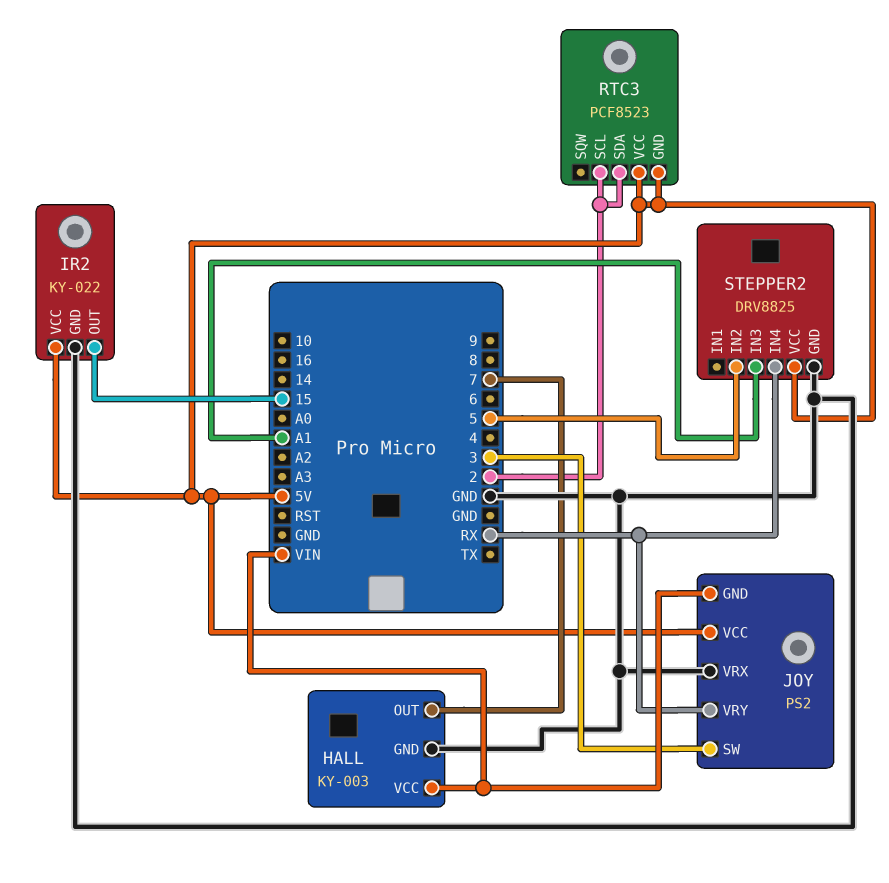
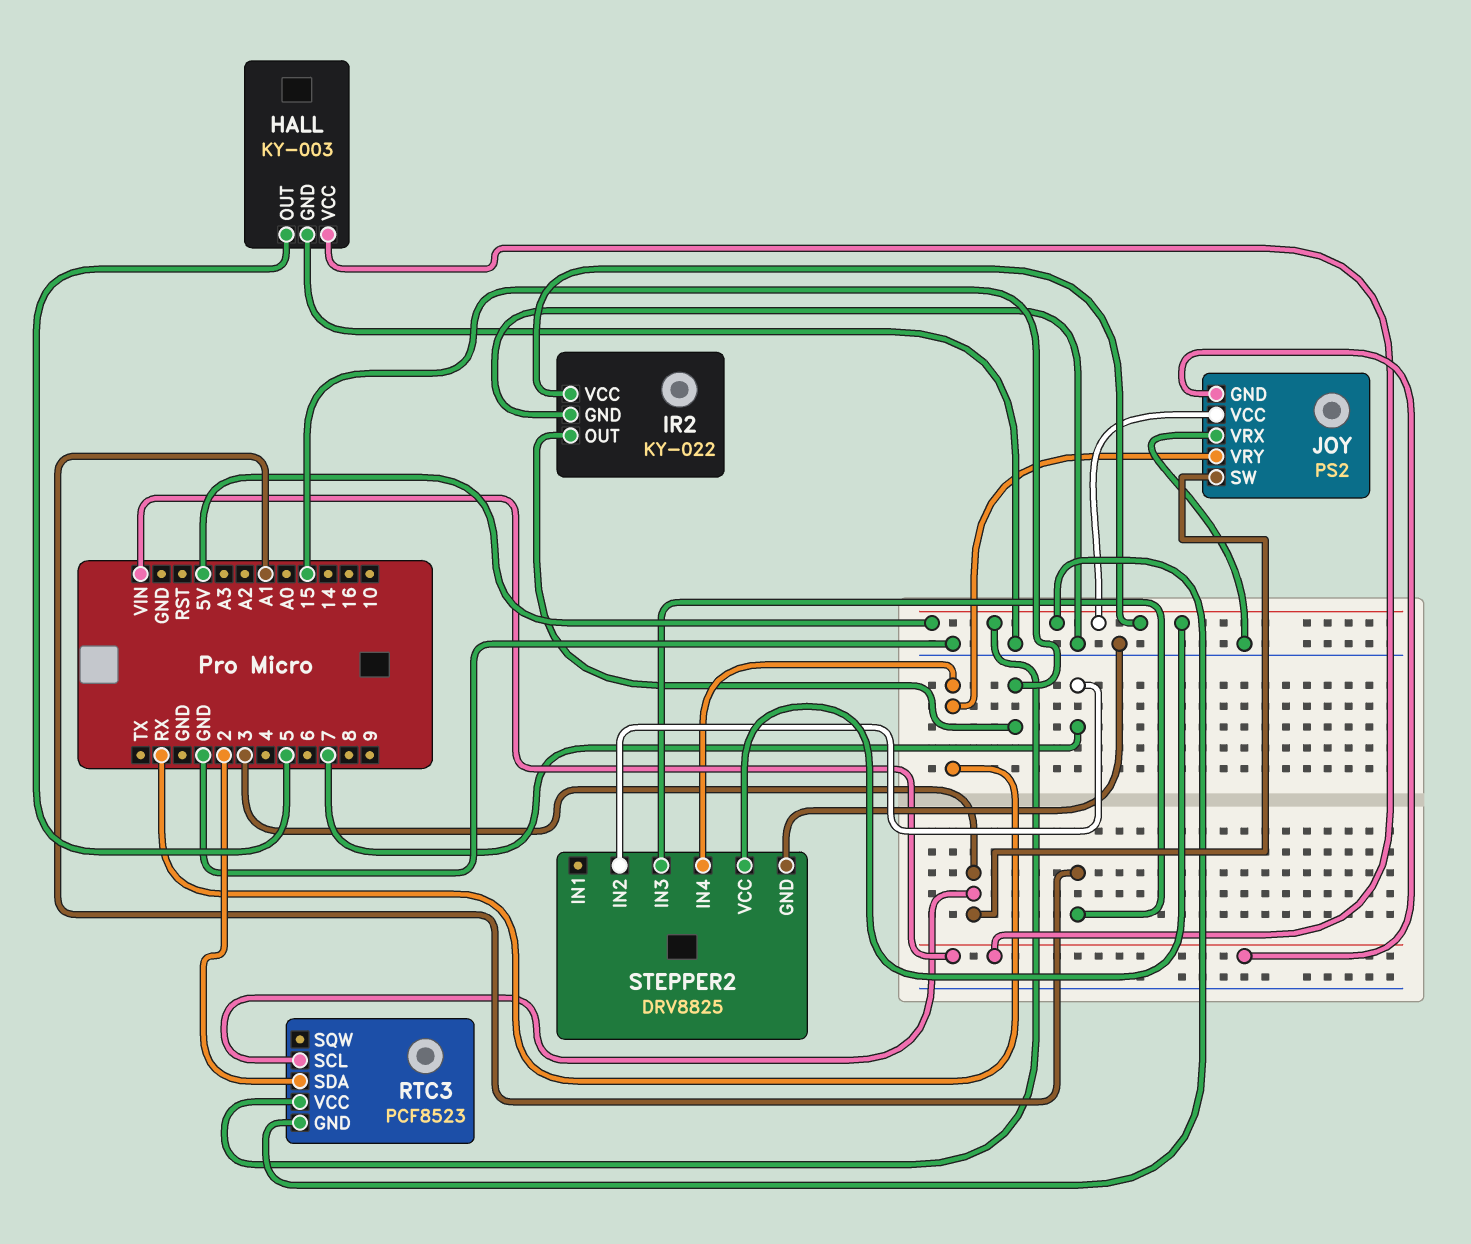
HALL pin OUT: 7 -> 5
RTC3 pin SCL: 2 -> 3
STEPPER2 pin IN2: 5 -> 7

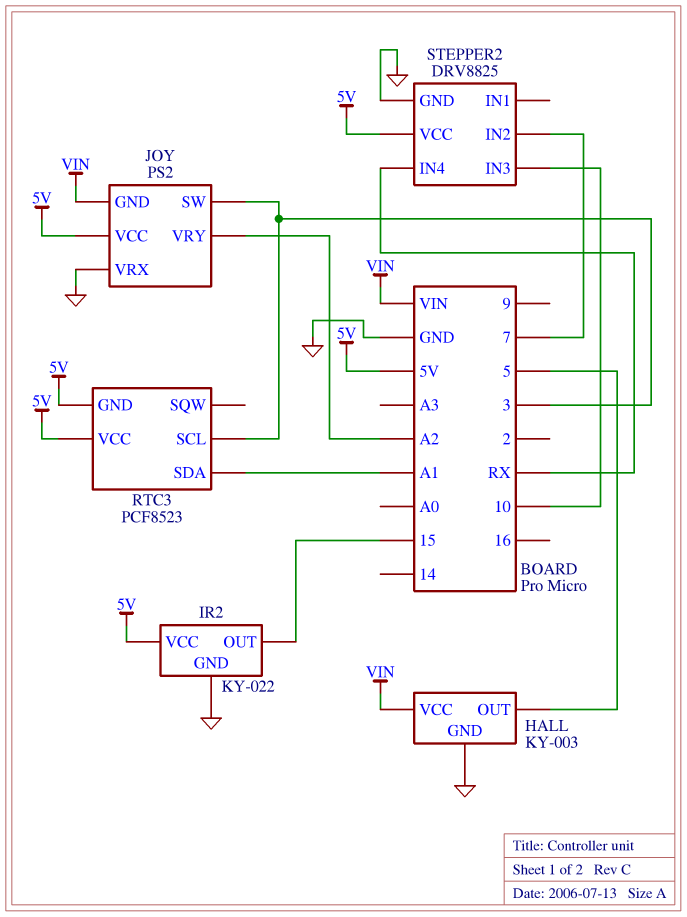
JOY pin VRY: RX -> A2
RTC3 pin SDA: 2 -> A1
STEPPER2 pin IN3: A1 -> 10

